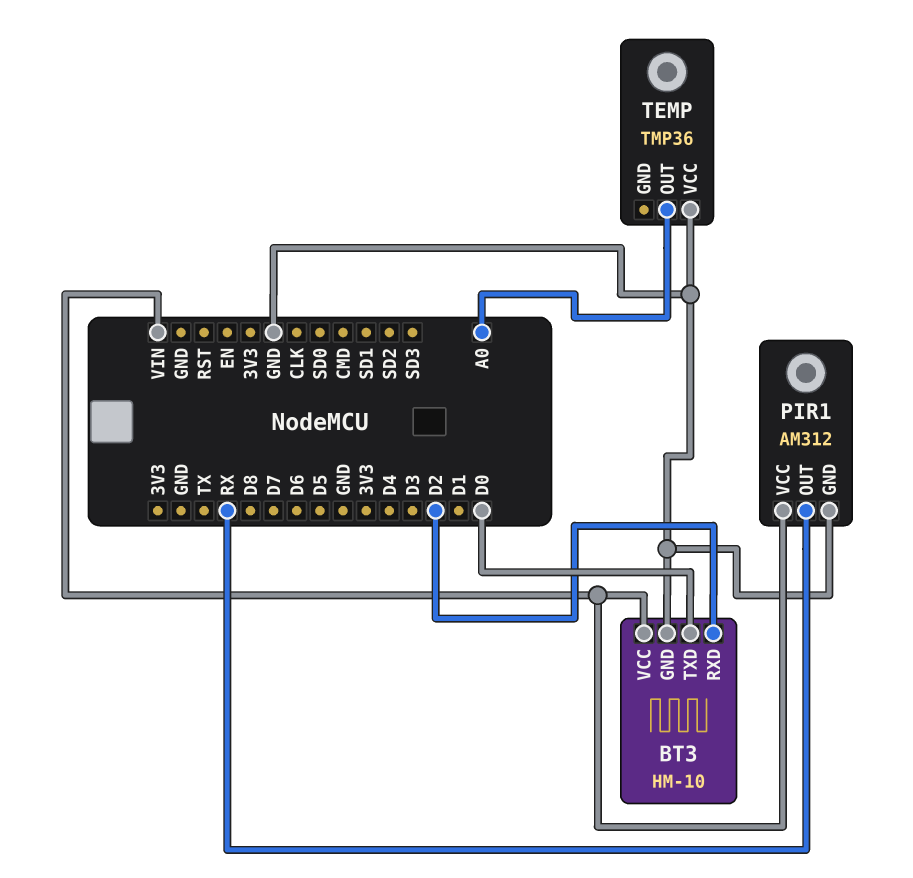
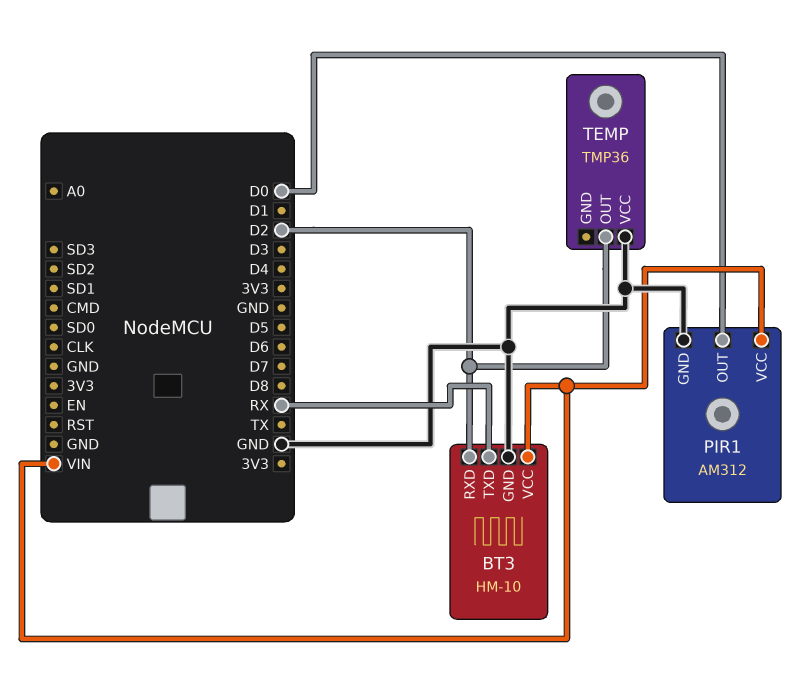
BT3 pin TXD: D0 -> RX
PIR1 pin OUT: RX -> D0
TEMP pin OUT: A0 -> D2

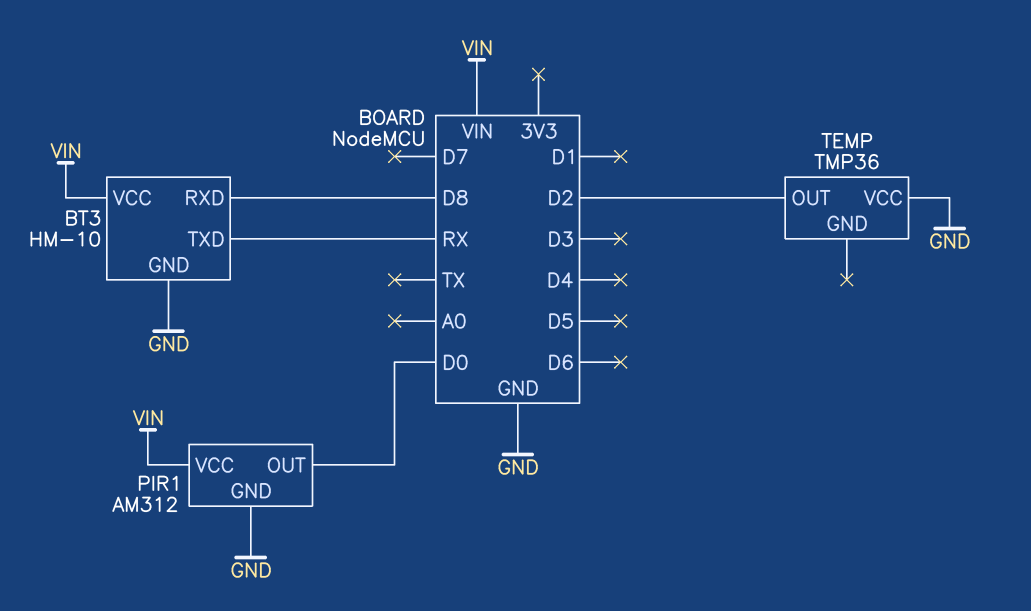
BT3 pin RXD: D2 -> D8

